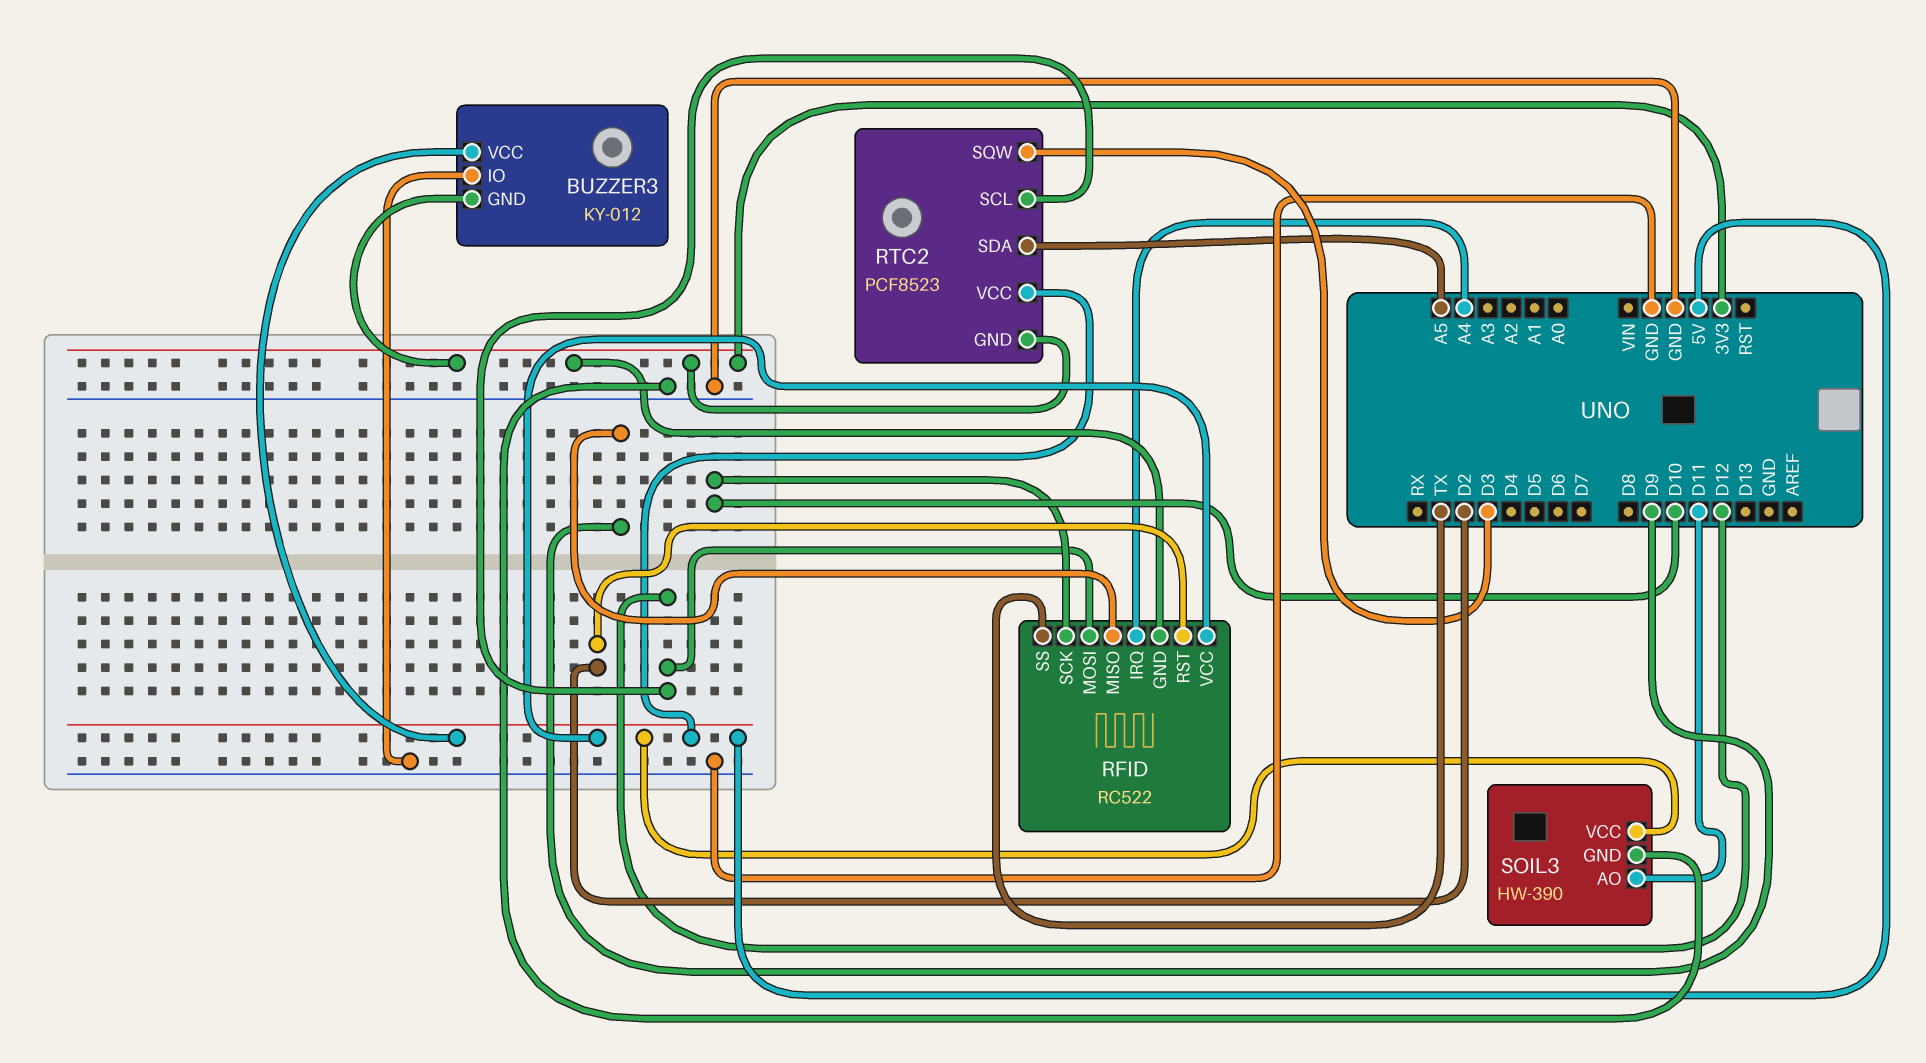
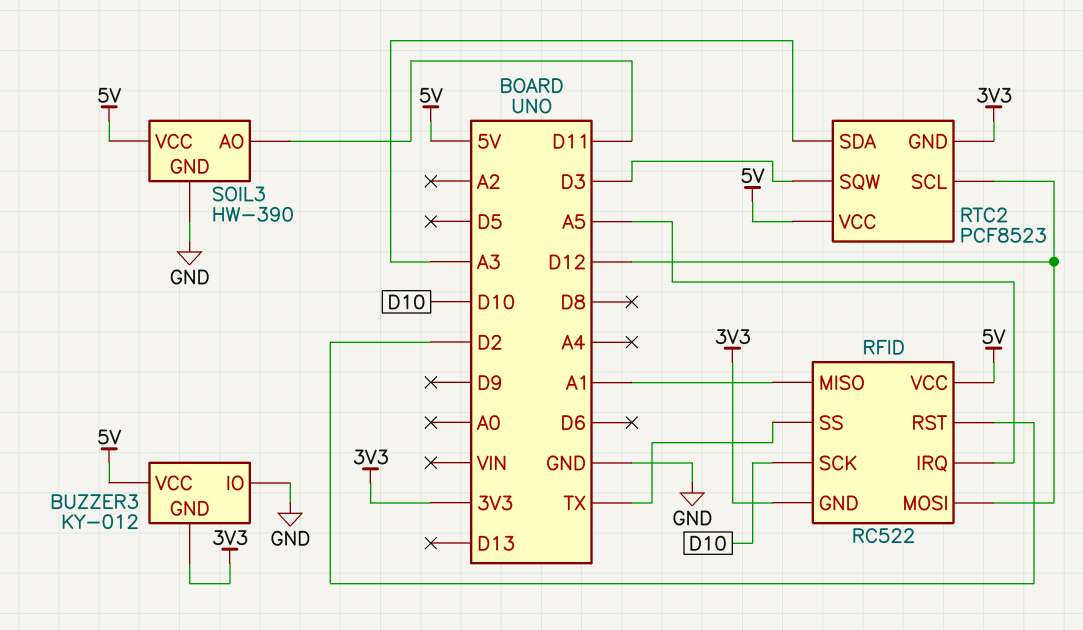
RFID pin IRQ: A4 -> A5
RFID pin MISO: D9 -> A1
RTC2 pin SDA: A5 -> A3

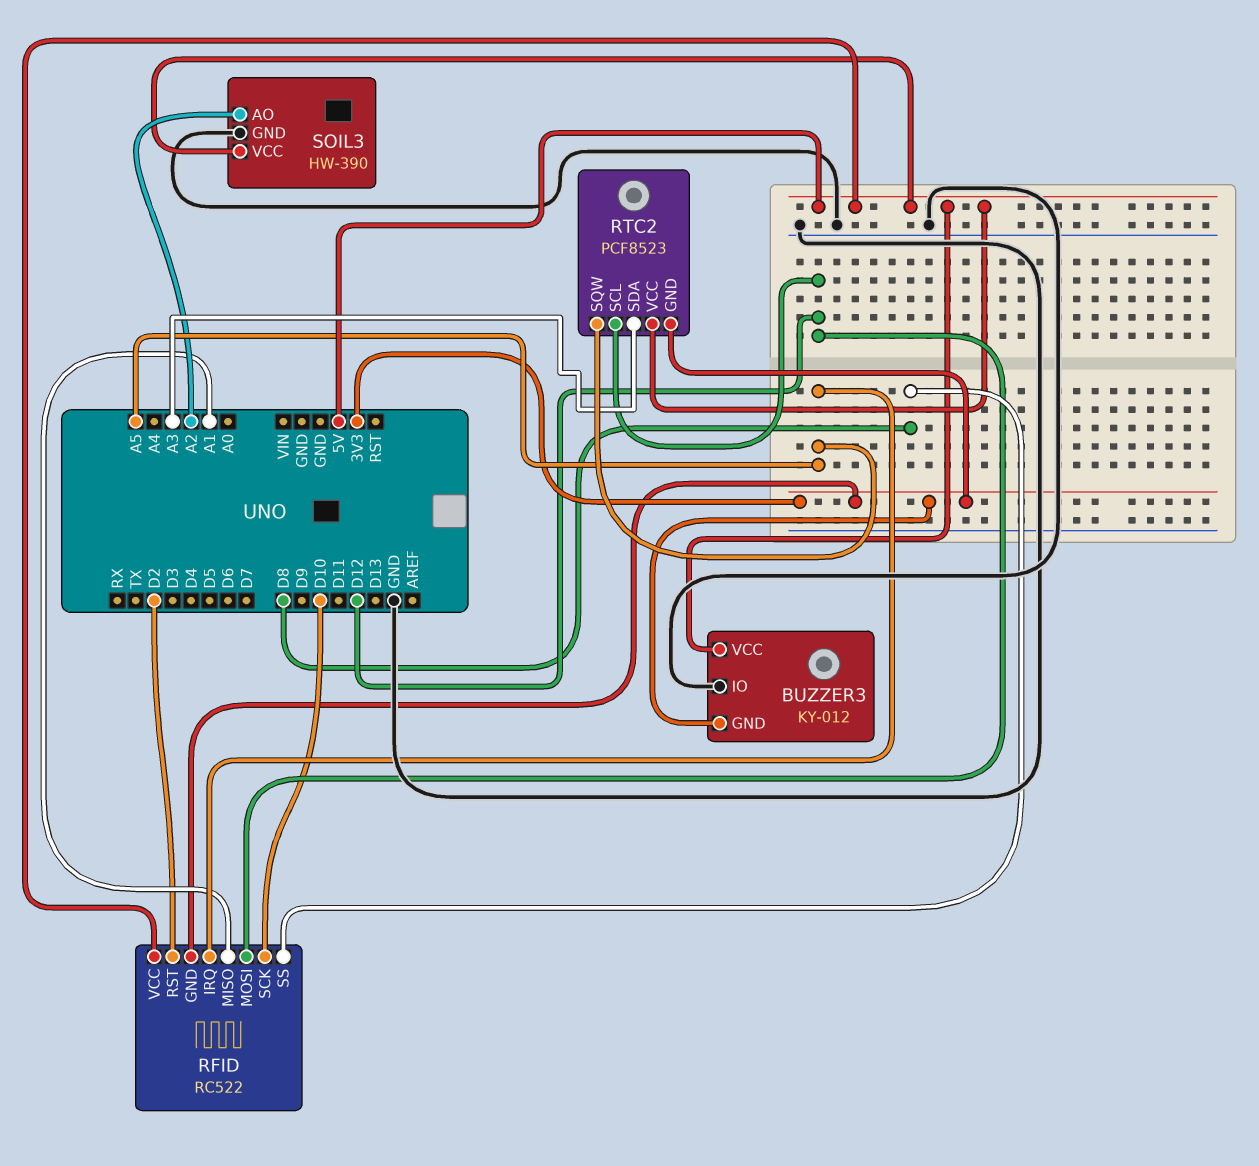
RFID pin SS: TX -> D8
RTC2 pin SQW: D3 -> A5
SOIL3 pin AO: D11 -> A2

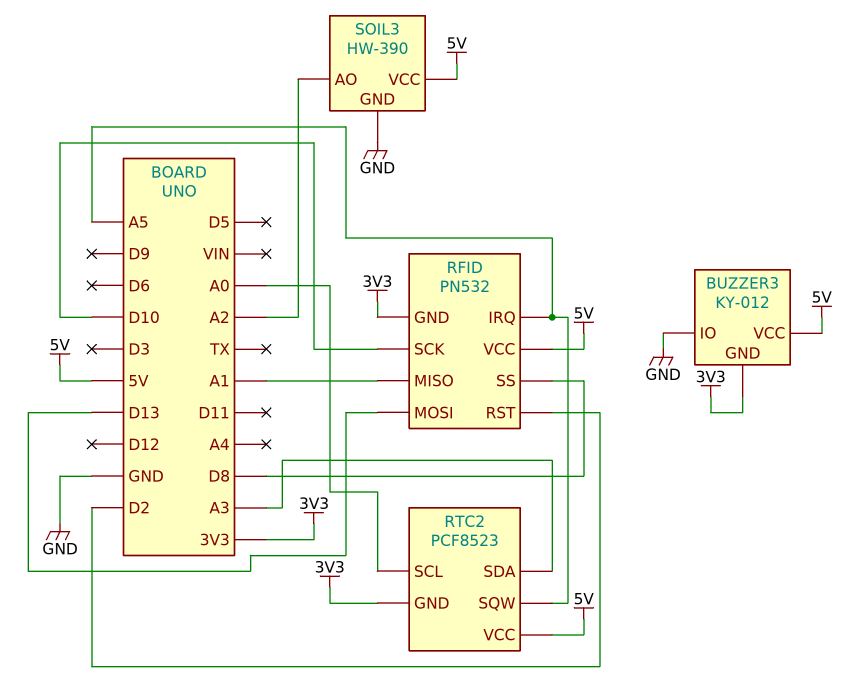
RFID: RC522 -> PN532
RFID pin MOSI: D12 -> D13
RTC2 pin SCL: D12 -> A0

